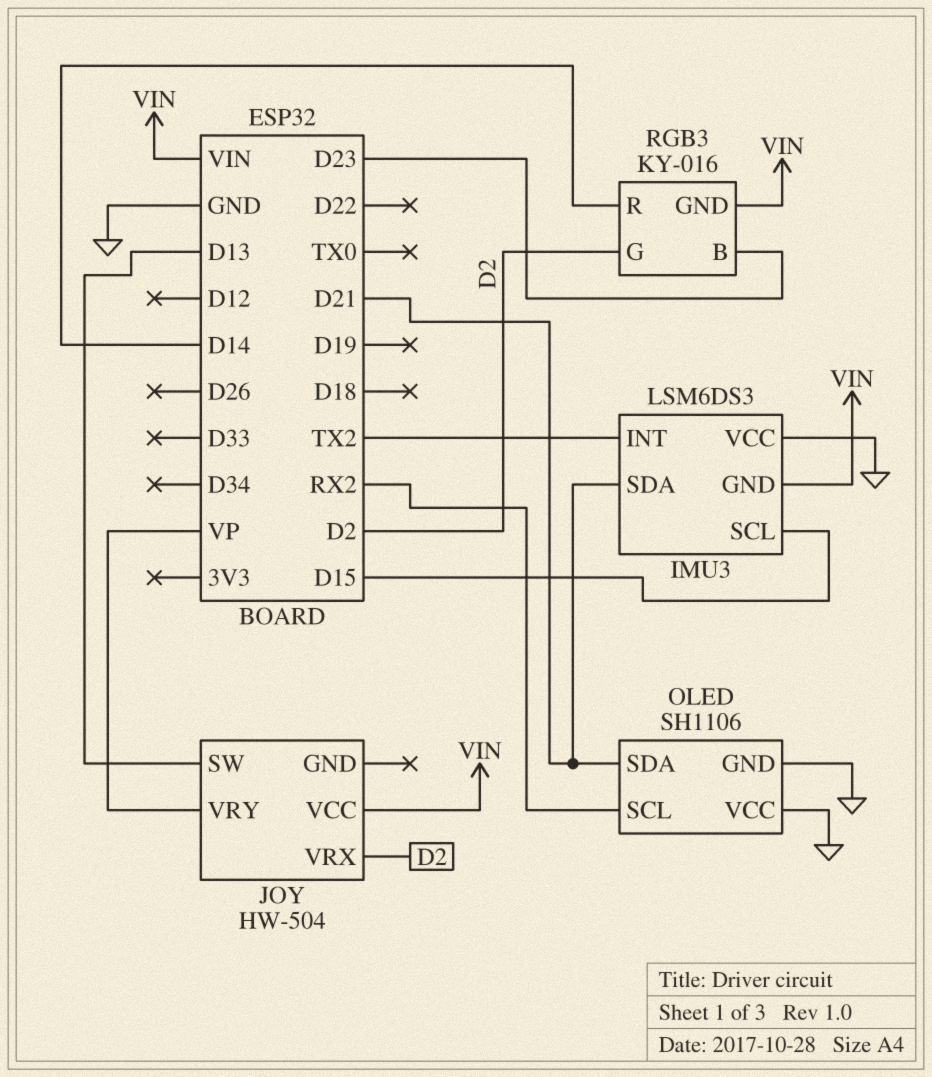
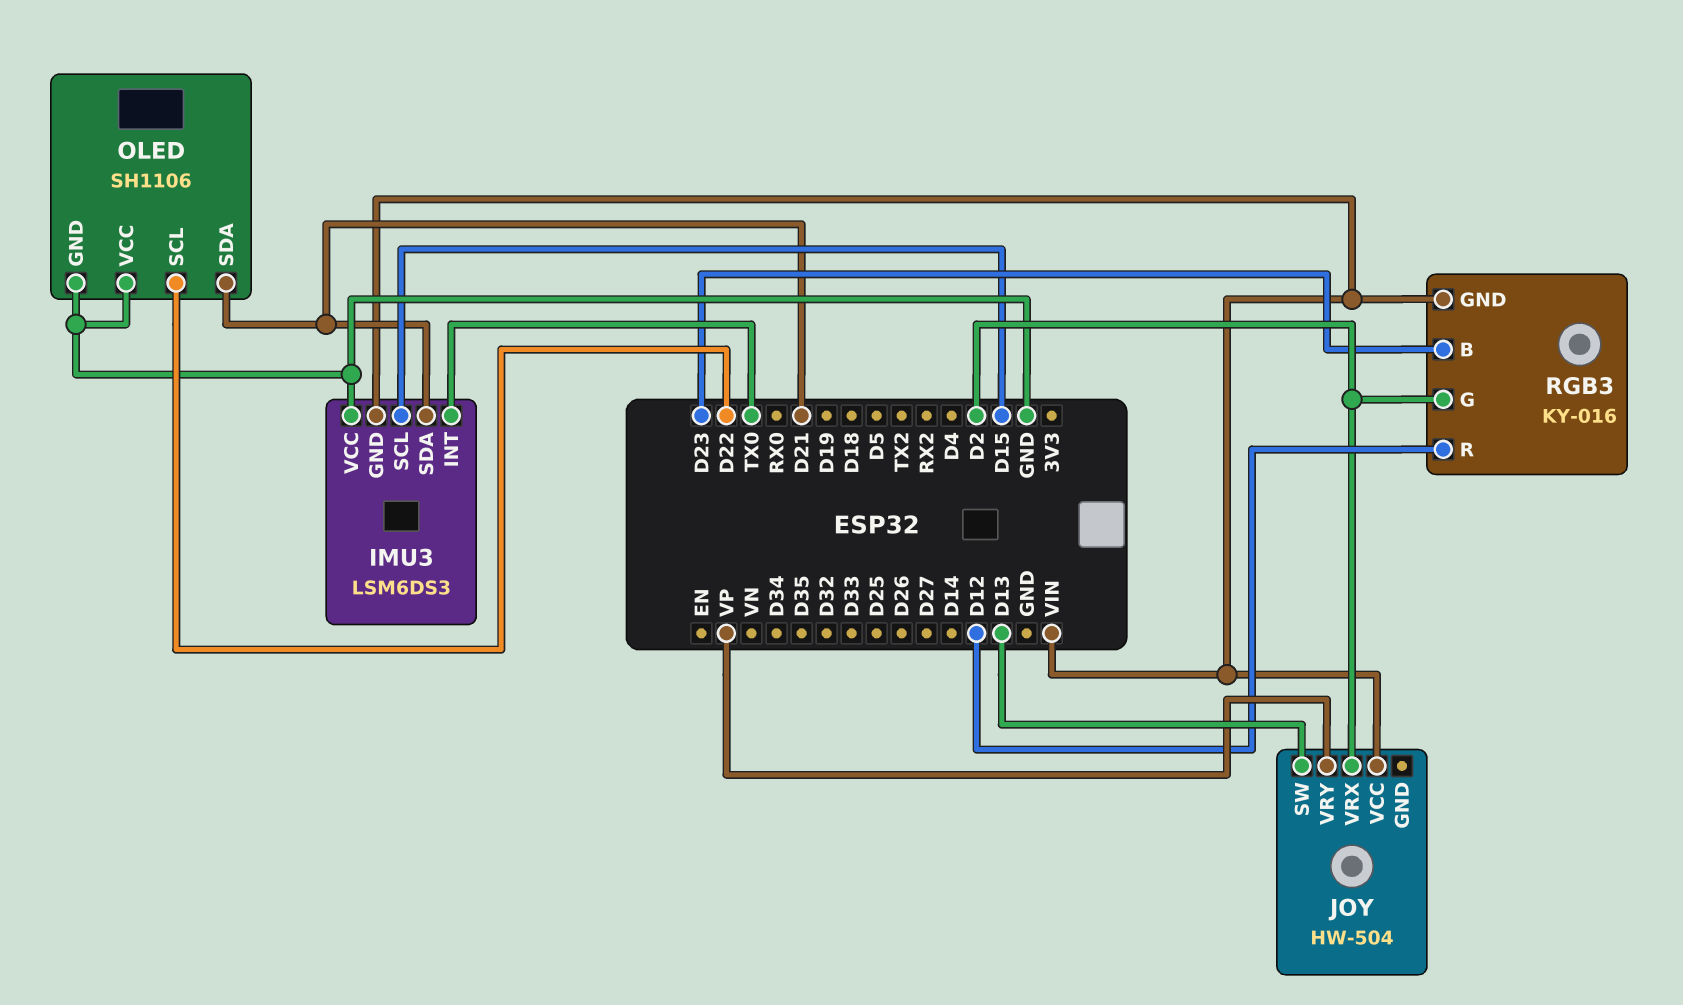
IMU3 pin INT: TX2 -> TX0
OLED pin SCL: RX2 -> D22
RGB3 pin R: D14 -> D12

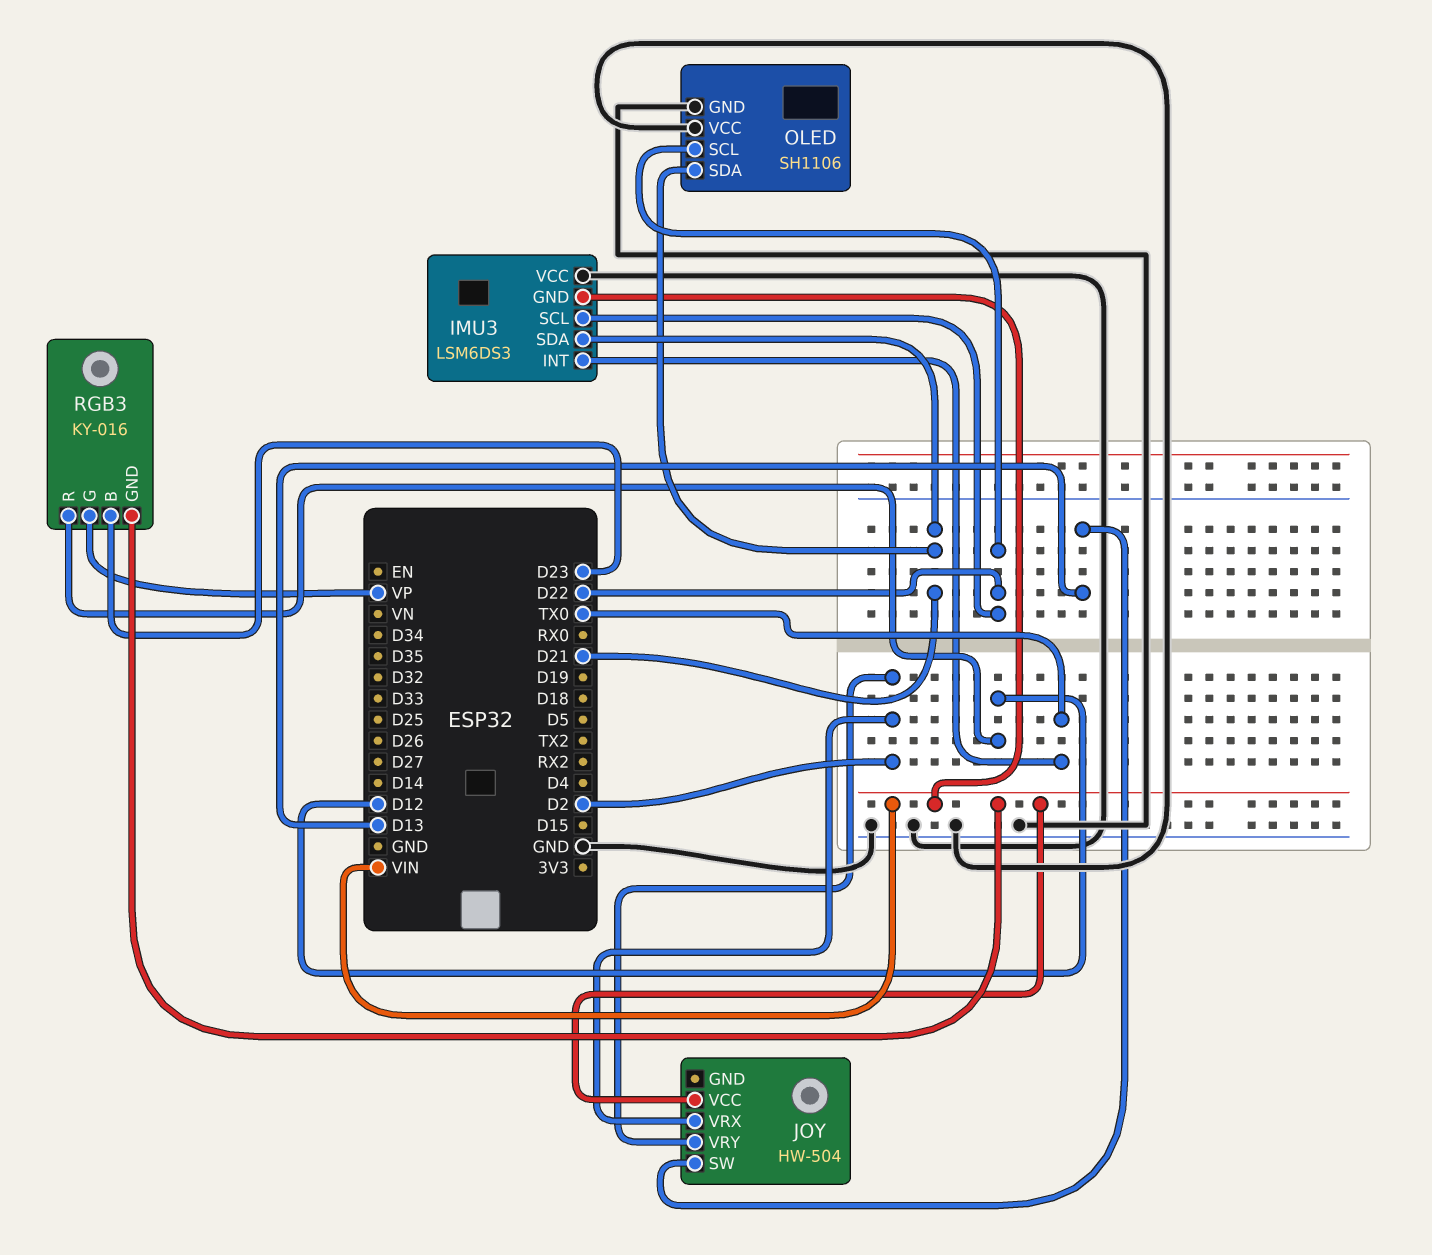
IMU3 pin SCL: D15 -> D22
JOY pin VRY: VP -> D2
RGB3 pin G: D2 -> VP

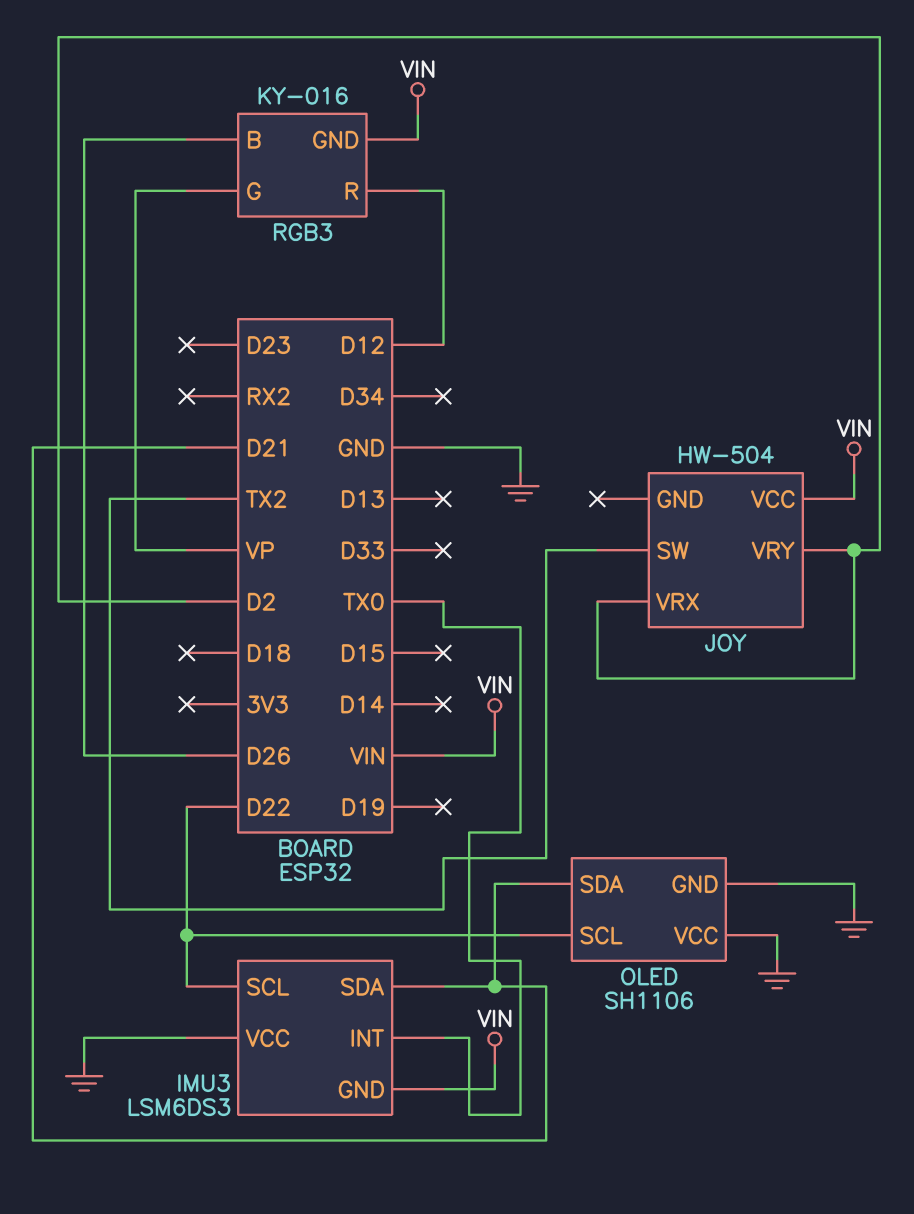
JOY pin SW: D13 -> TX2
RGB3 pin B: D23 -> D26

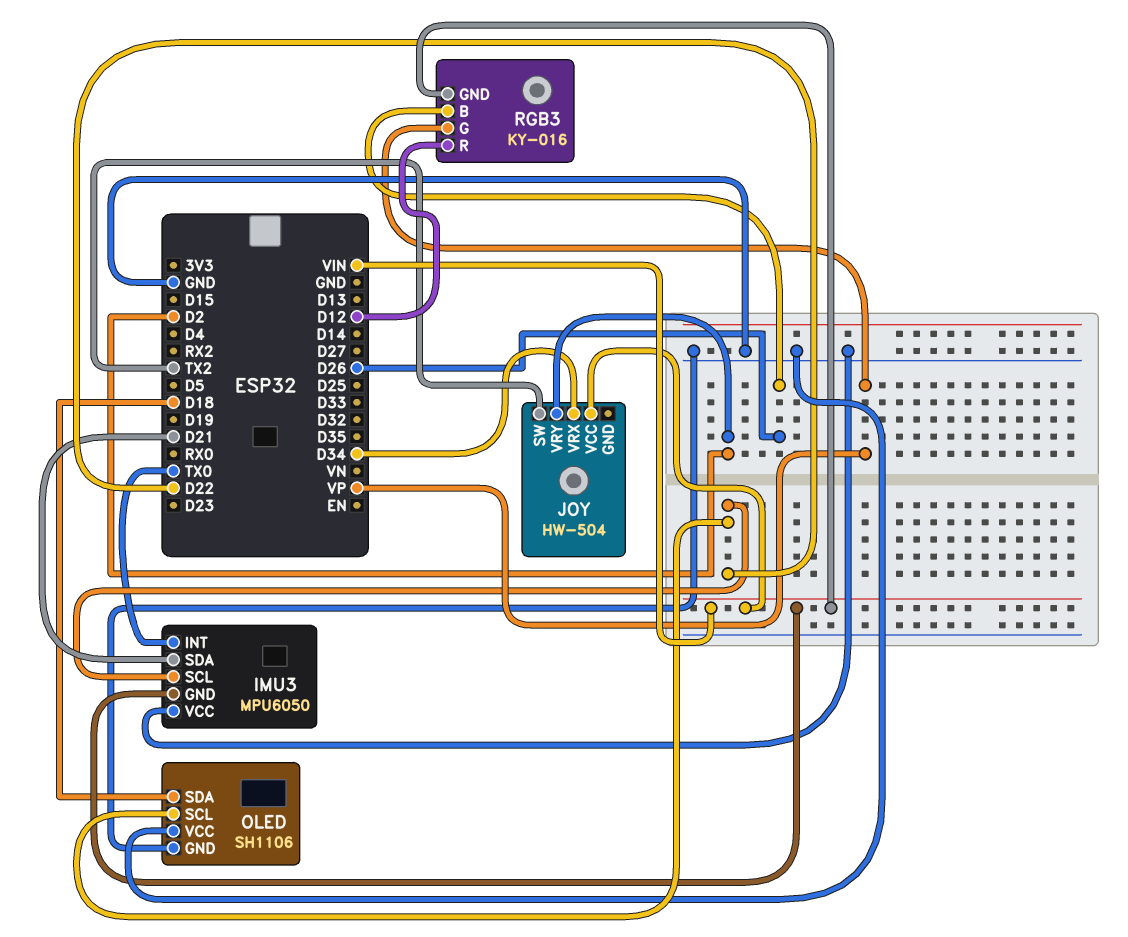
IMU3: LSM6DS3 -> MPU6050
JOY pin VRX: D2 -> D34
OLED pin SDA: D21 -> D18

